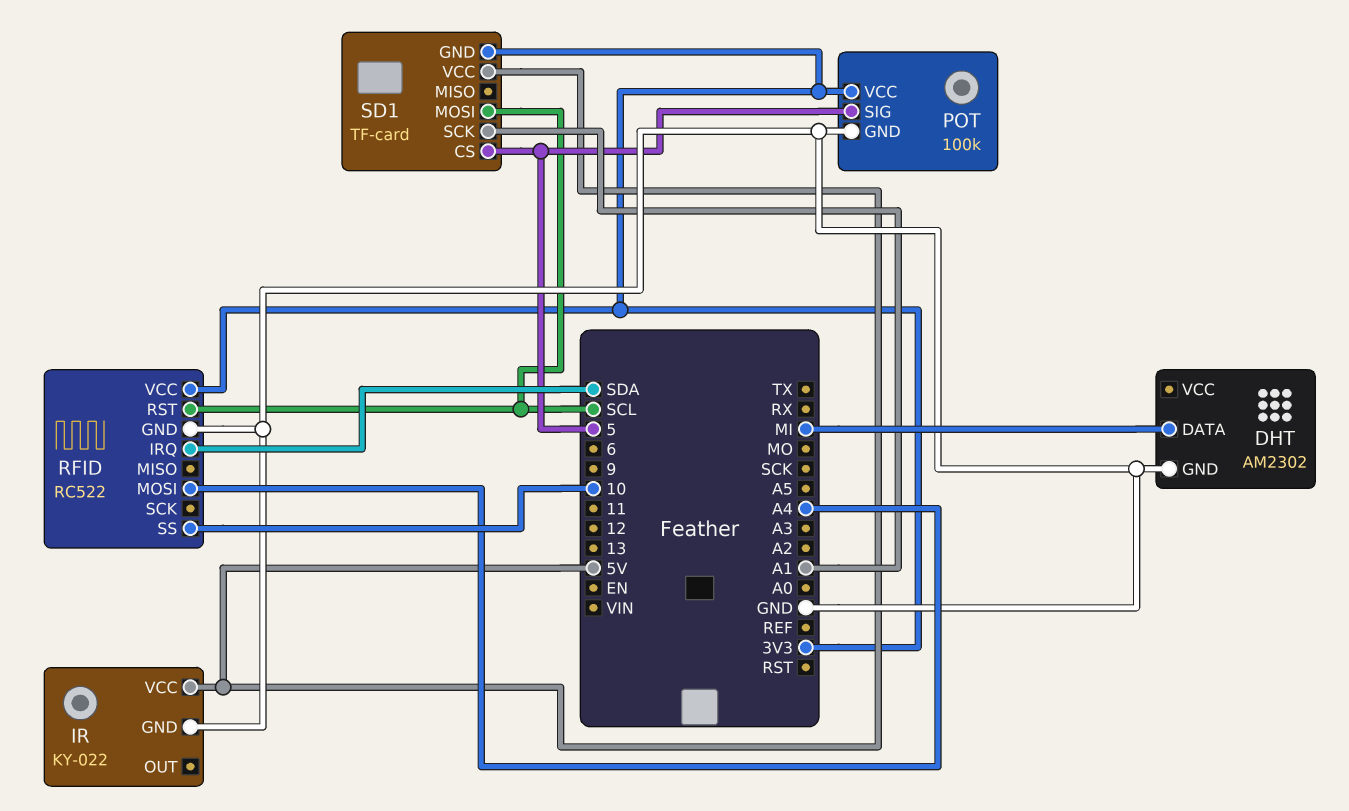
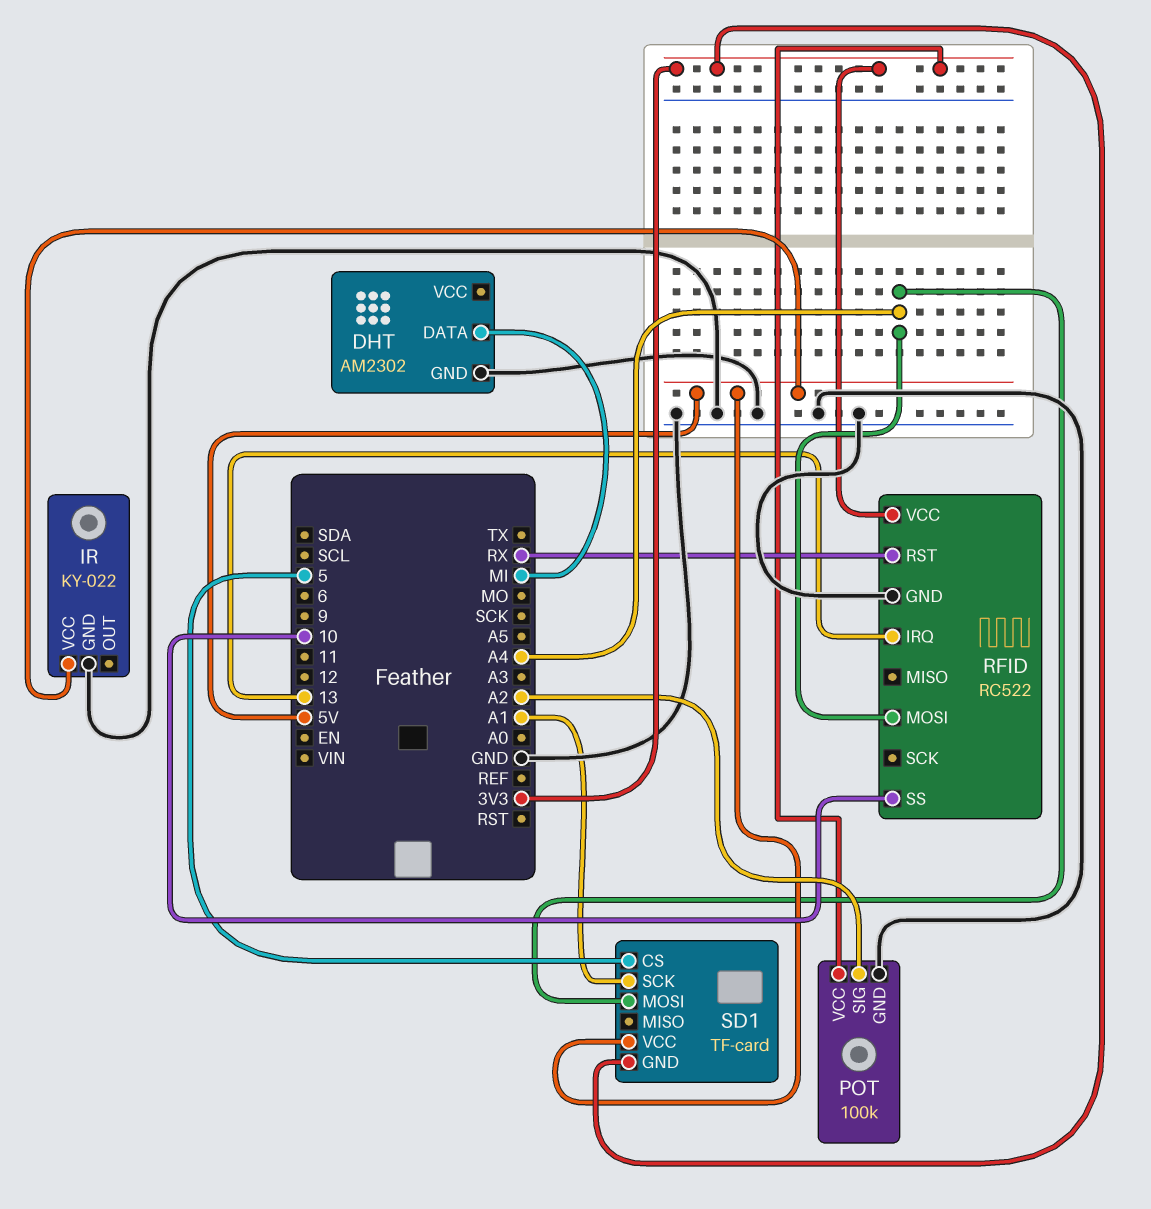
POT pin SIG: 5 -> A2
RFID pin IRQ: SDA -> 13
RFID pin RST: SCL -> RX
SD1 pin MOSI: SCL -> A4

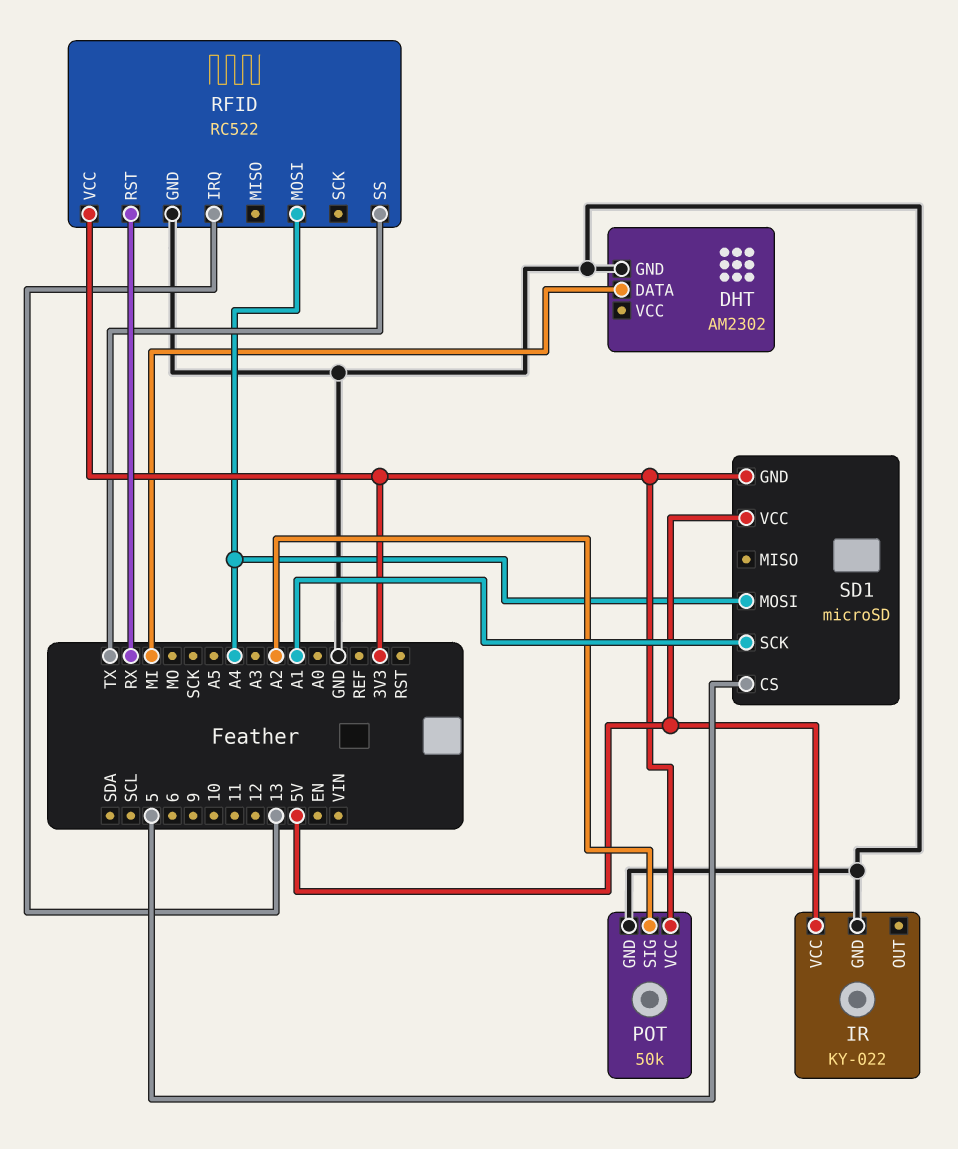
POT: 100k -> 50k
RFID pin SS: 10 -> TX
SD1: TF-card -> microSD

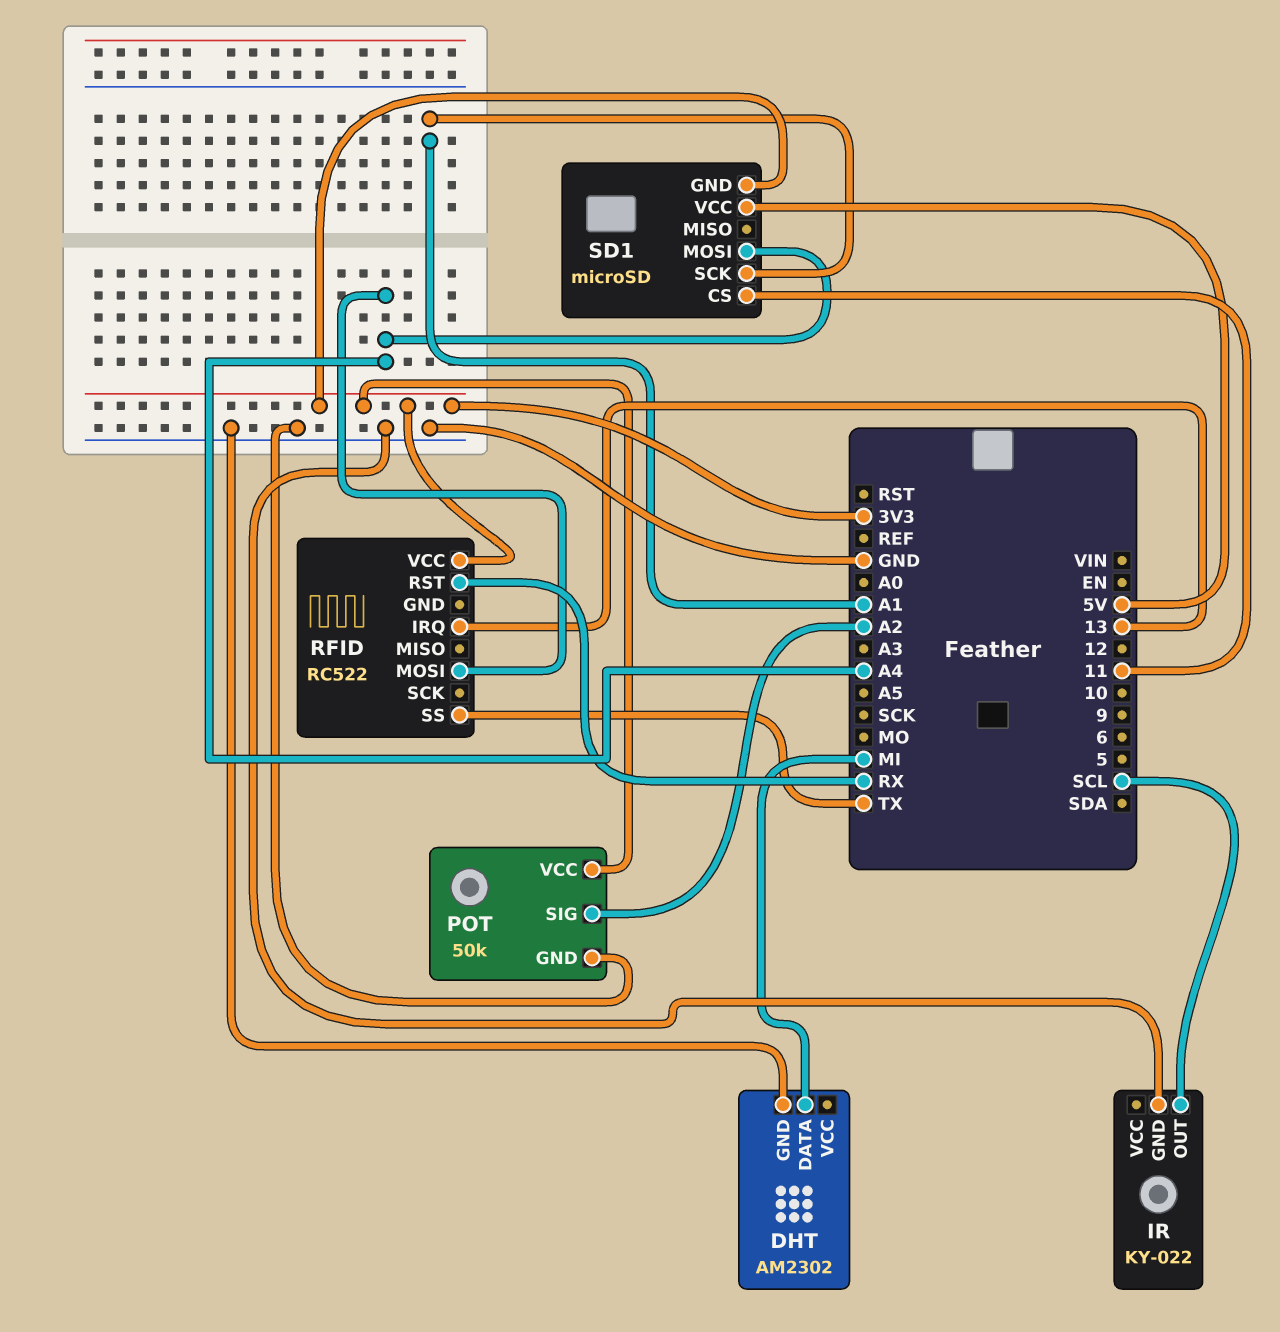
IR pin OUT: none -> SCL
IR pin VCC: 5V -> none
RFID pin GND: GND -> none
SD1 pin CS: 5 -> 11

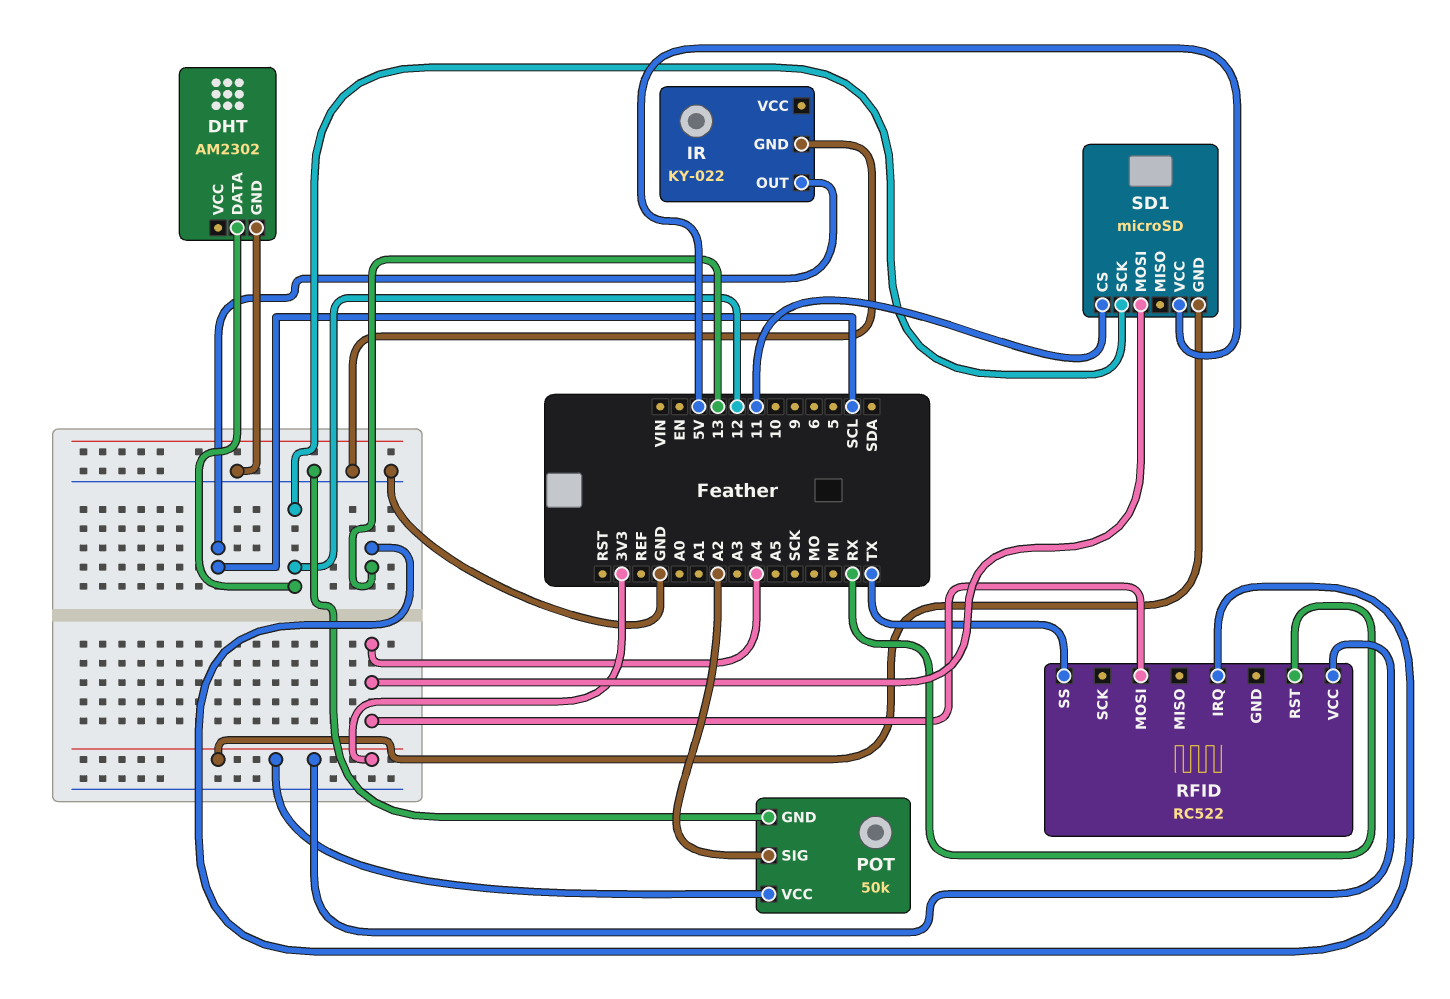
DHT pin DATA: MI -> 12
SD1 pin SCK: A1 -> 12

